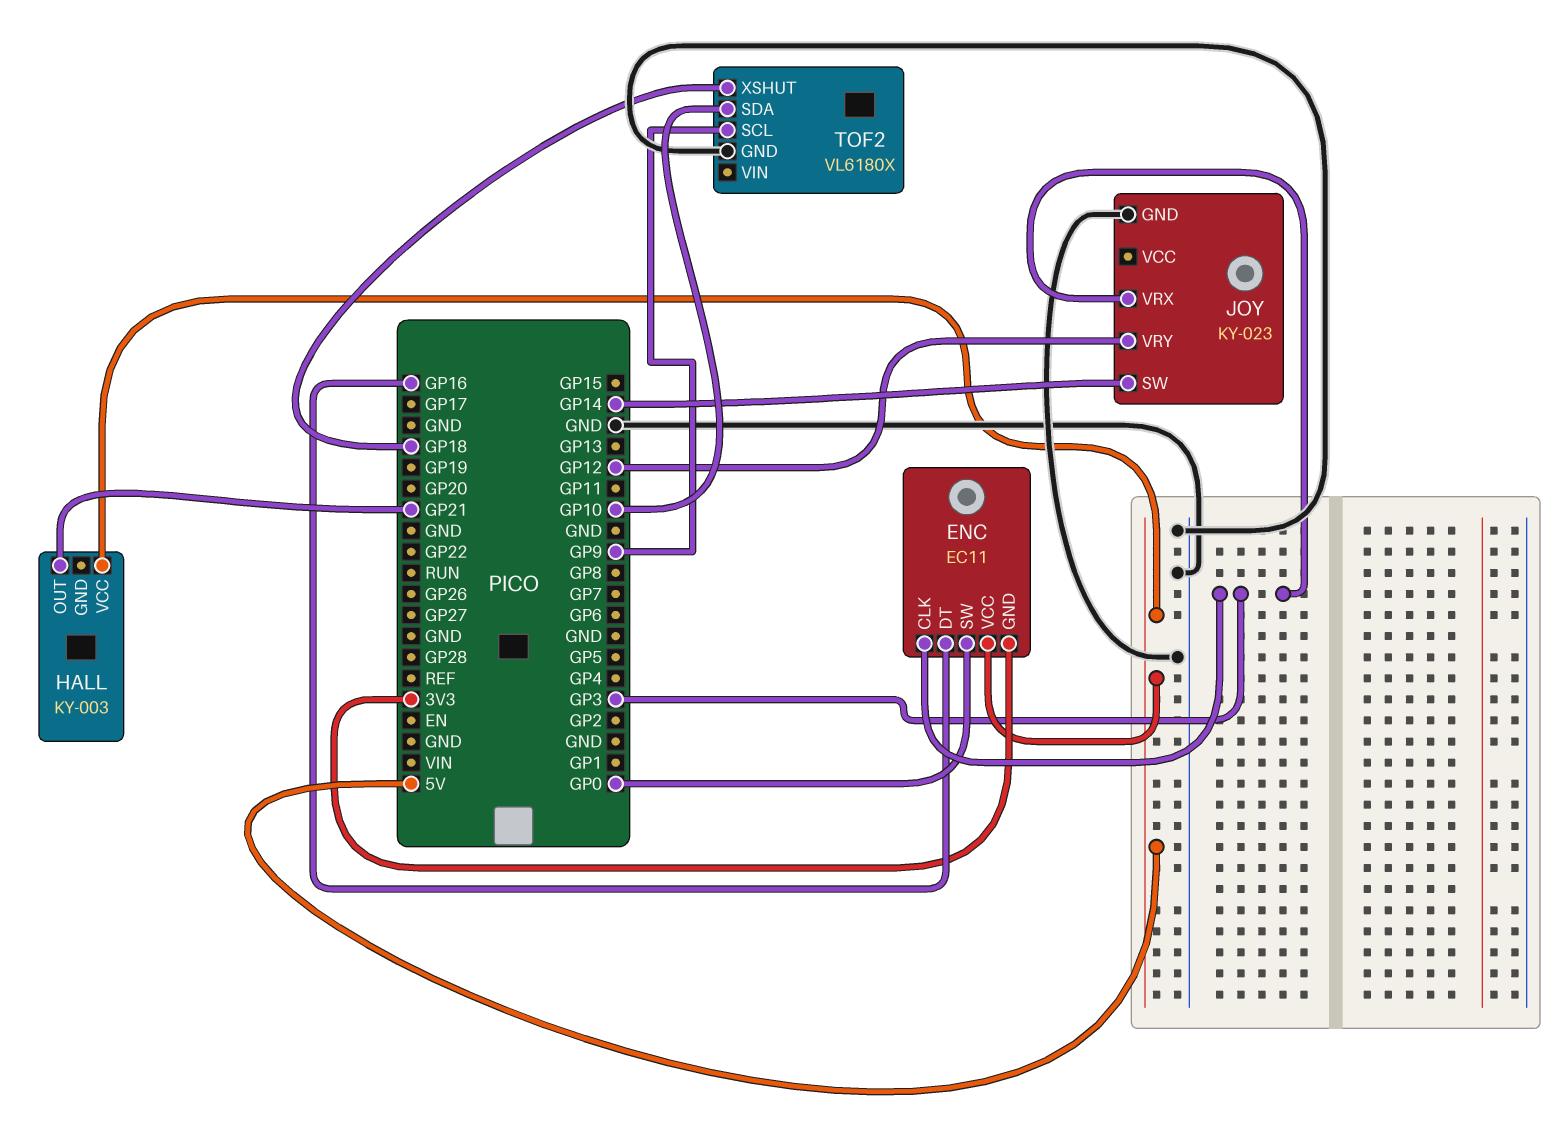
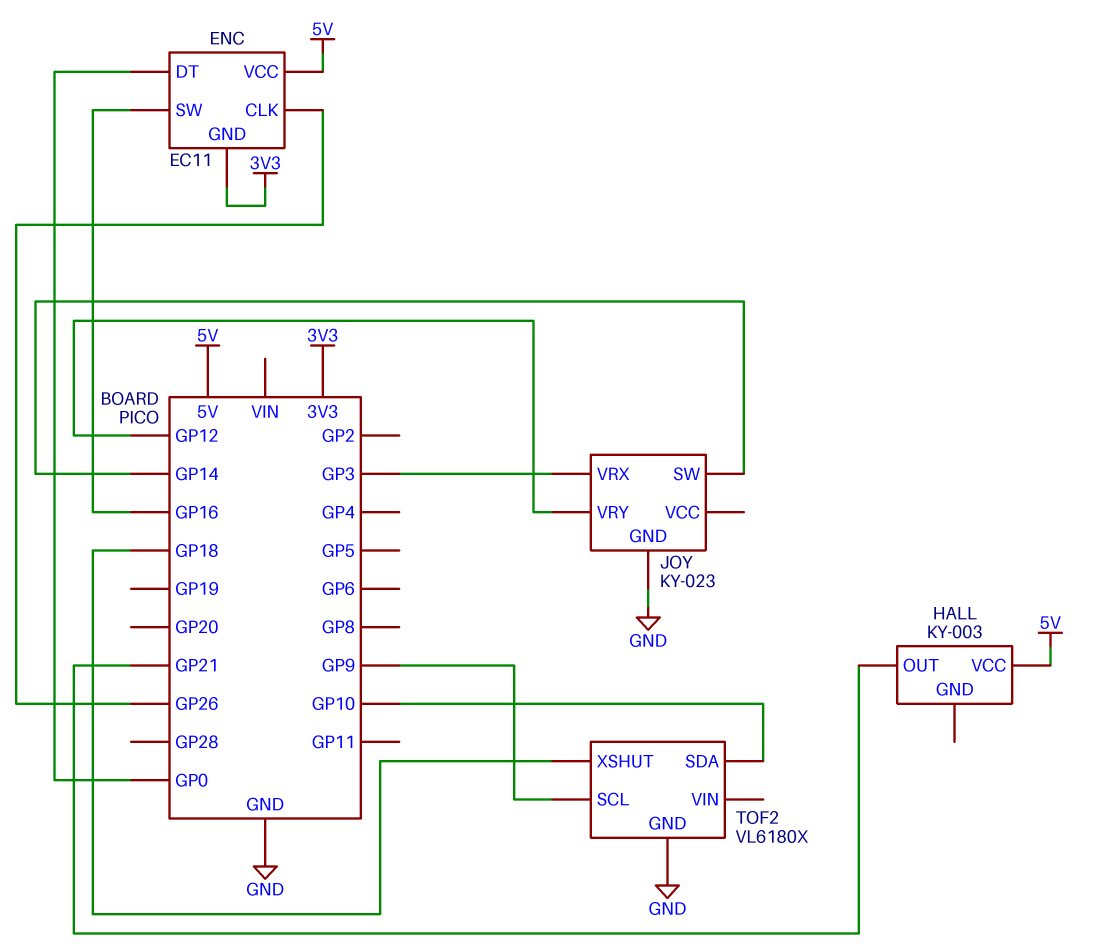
ENC pin CLK: GP3 -> GP26
ENC pin DT: GP16 -> GP0
ENC pin SW: GP0 -> GP16

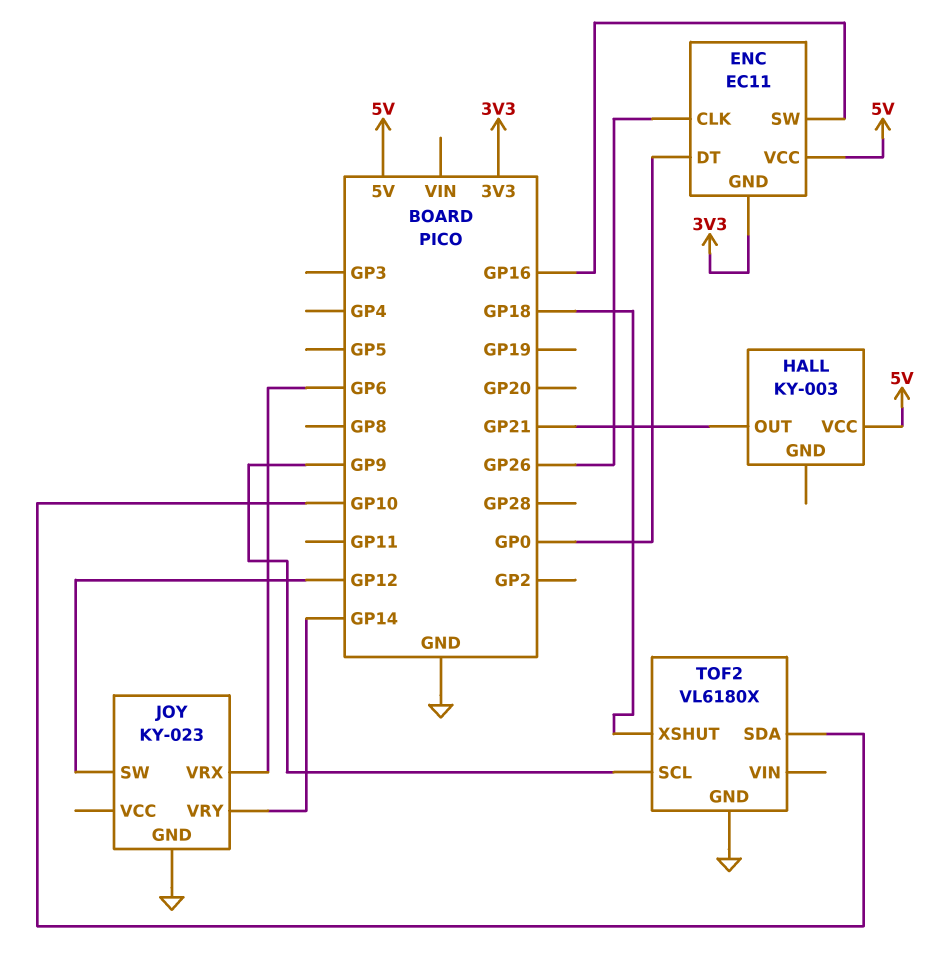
JOY pin SW: GP14 -> GP12
JOY pin VRX: GP3 -> GP6
JOY pin VRY: GP12 -> GP14

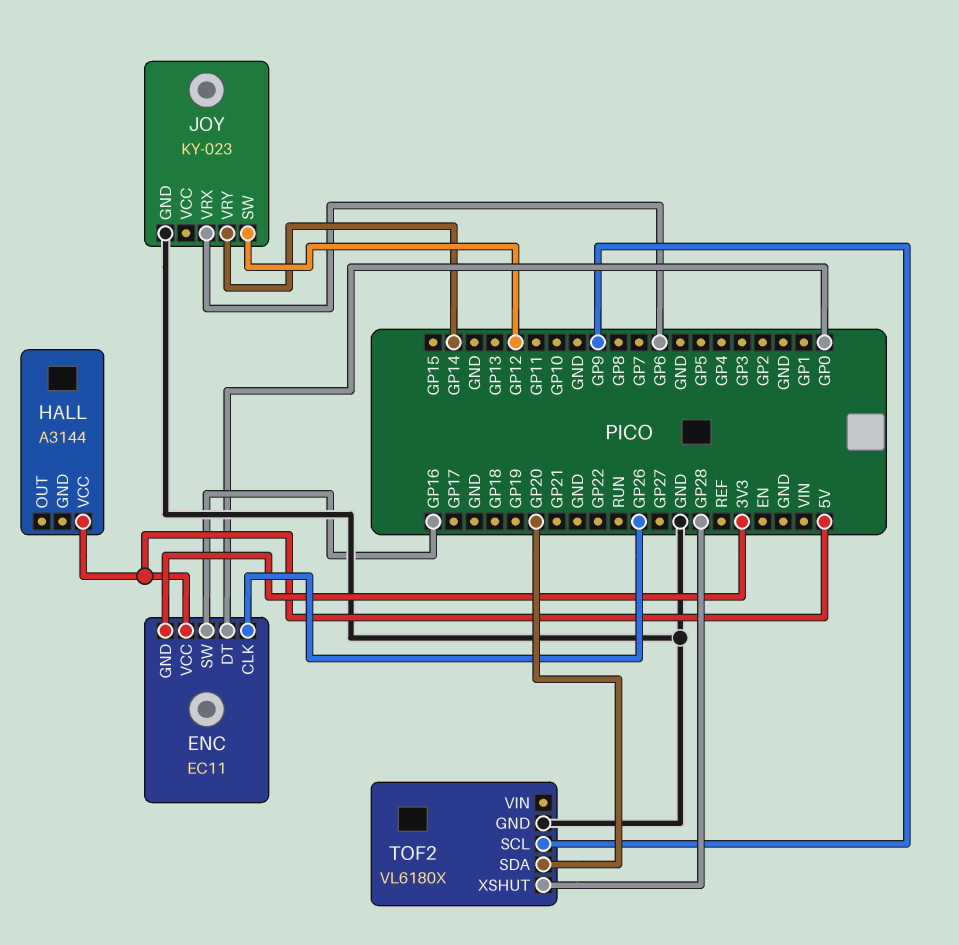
HALL: KY-003 -> A3144
HALL pin OUT: GP21 -> none
TOF2 pin SDA: GP10 -> GP20
TOF2 pin XSHUT: GP18 -> GP28

